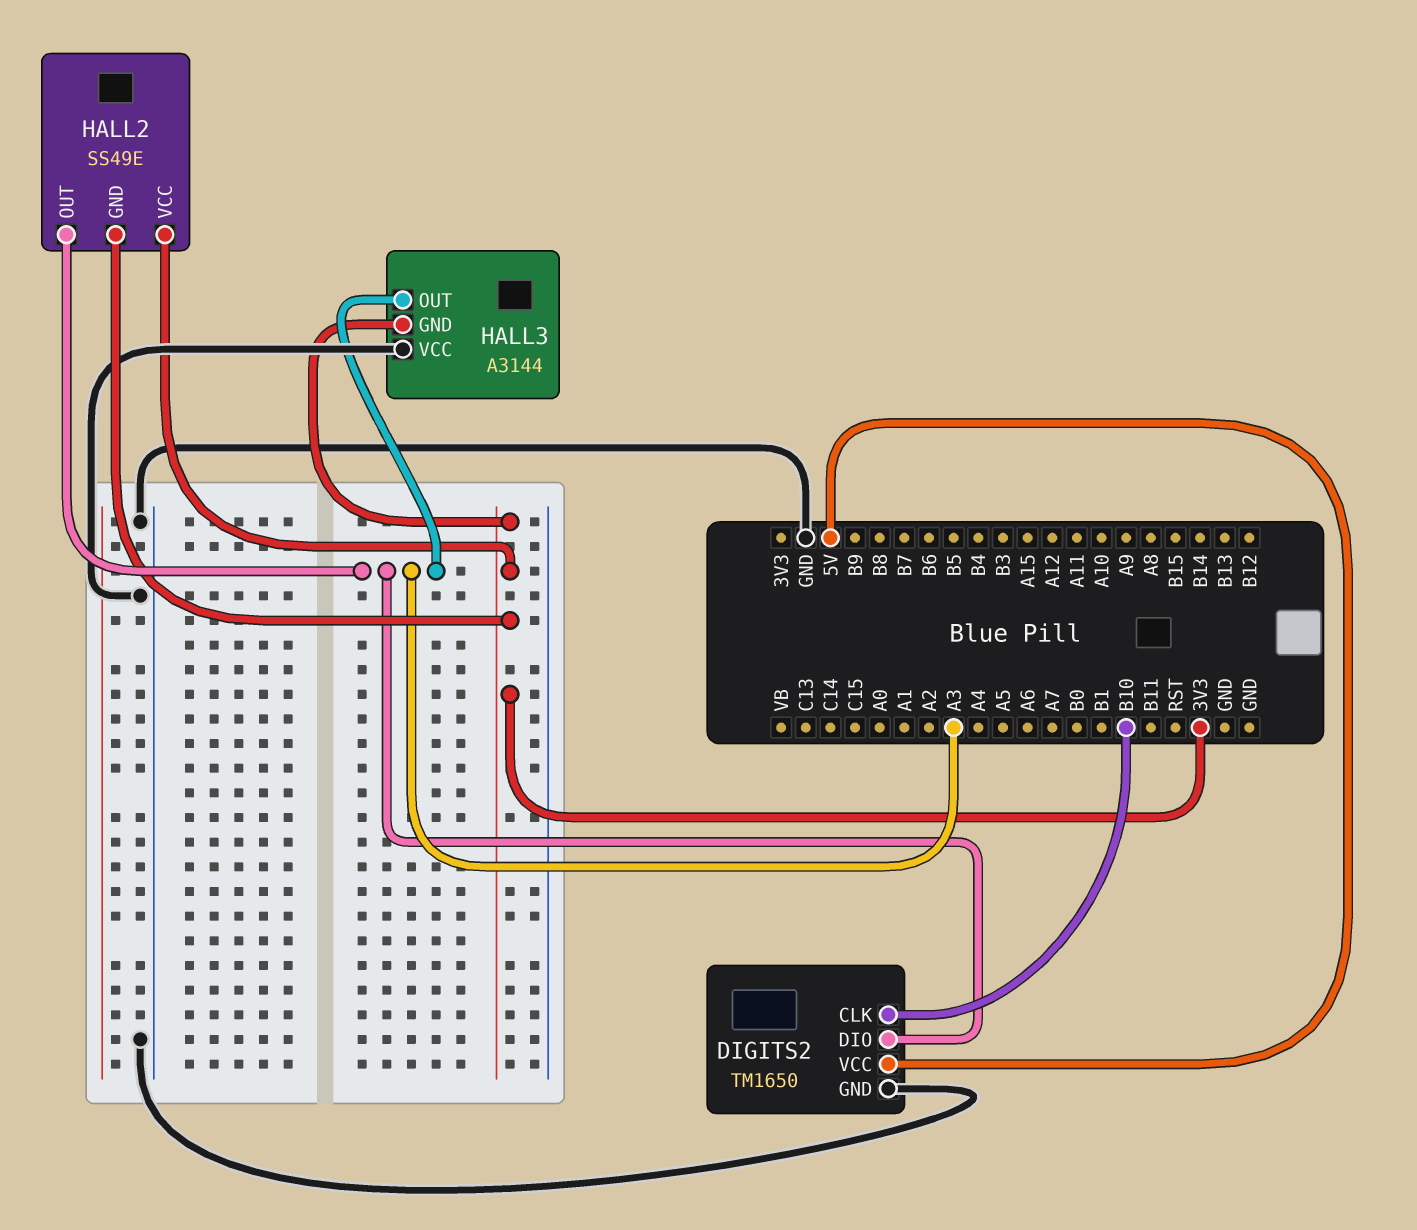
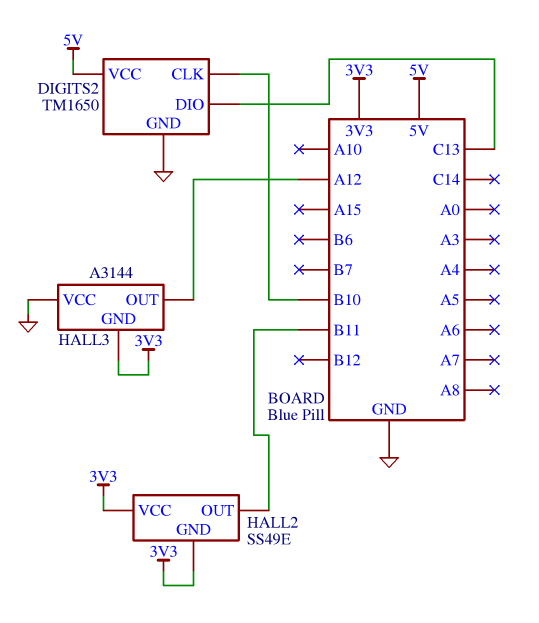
DIGITS2 pin DIO: A3 -> C13
HALL2 pin OUT: A3 -> B11
HALL3 pin OUT: A3 -> A12

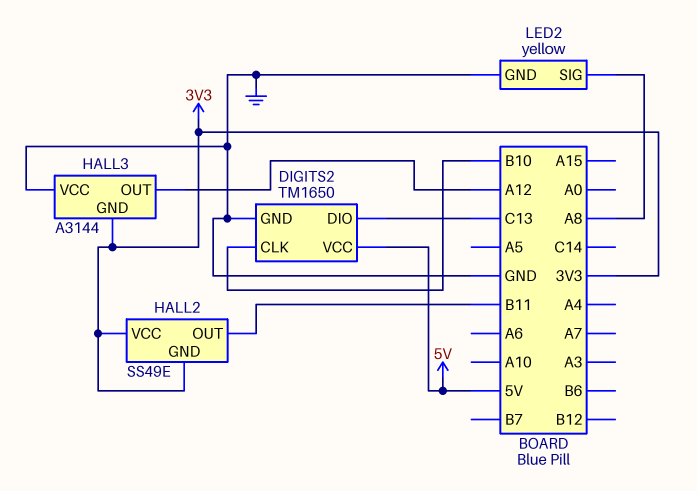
LED2: none -> yellow
LED2 pin GND: none -> GND
LED2 pin SIG: none -> A8

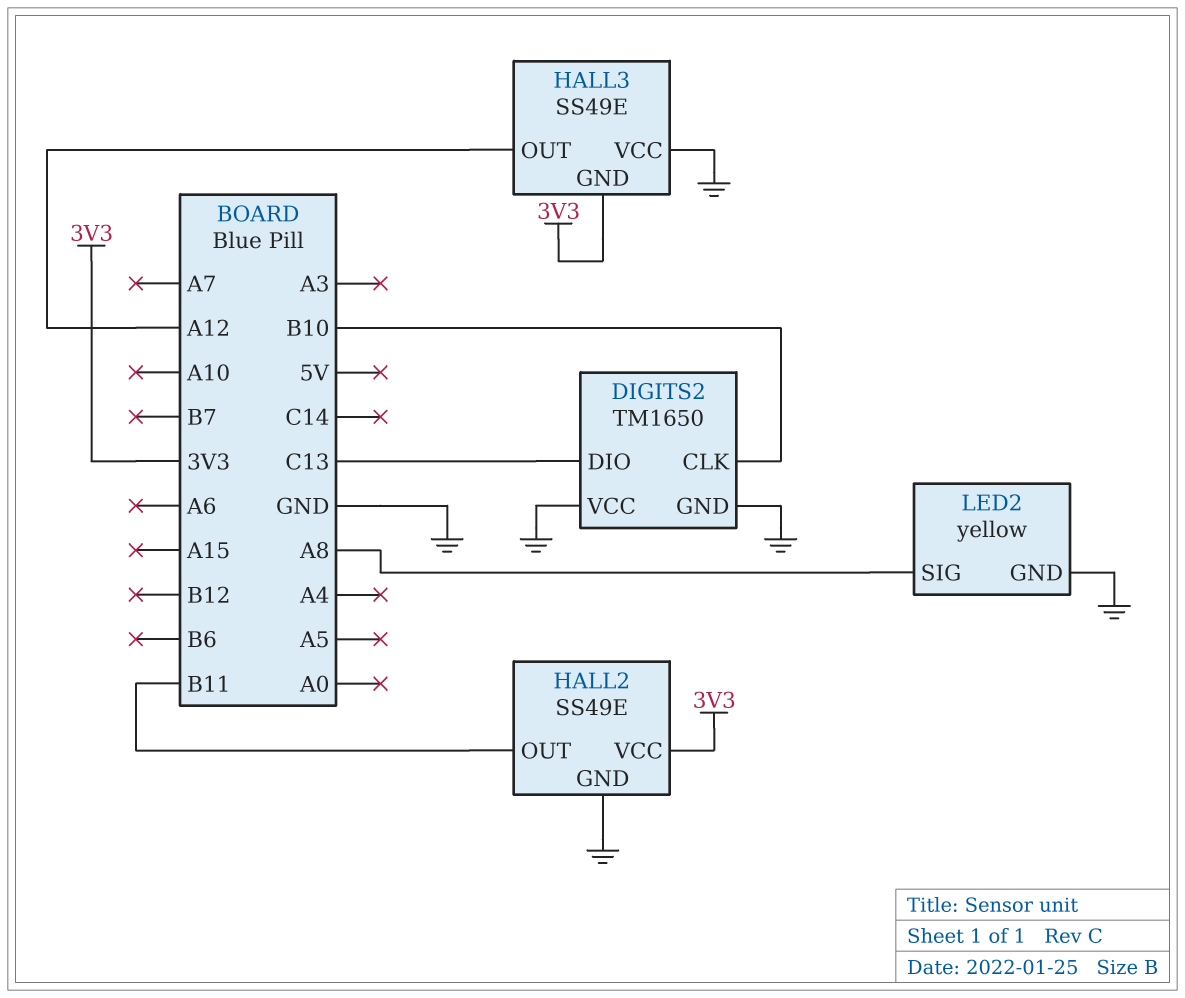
DIGITS2 pin VCC: 5V -> GND
HALL2 pin GND: 3V3 -> GND
HALL3: A3144 -> SS49E

